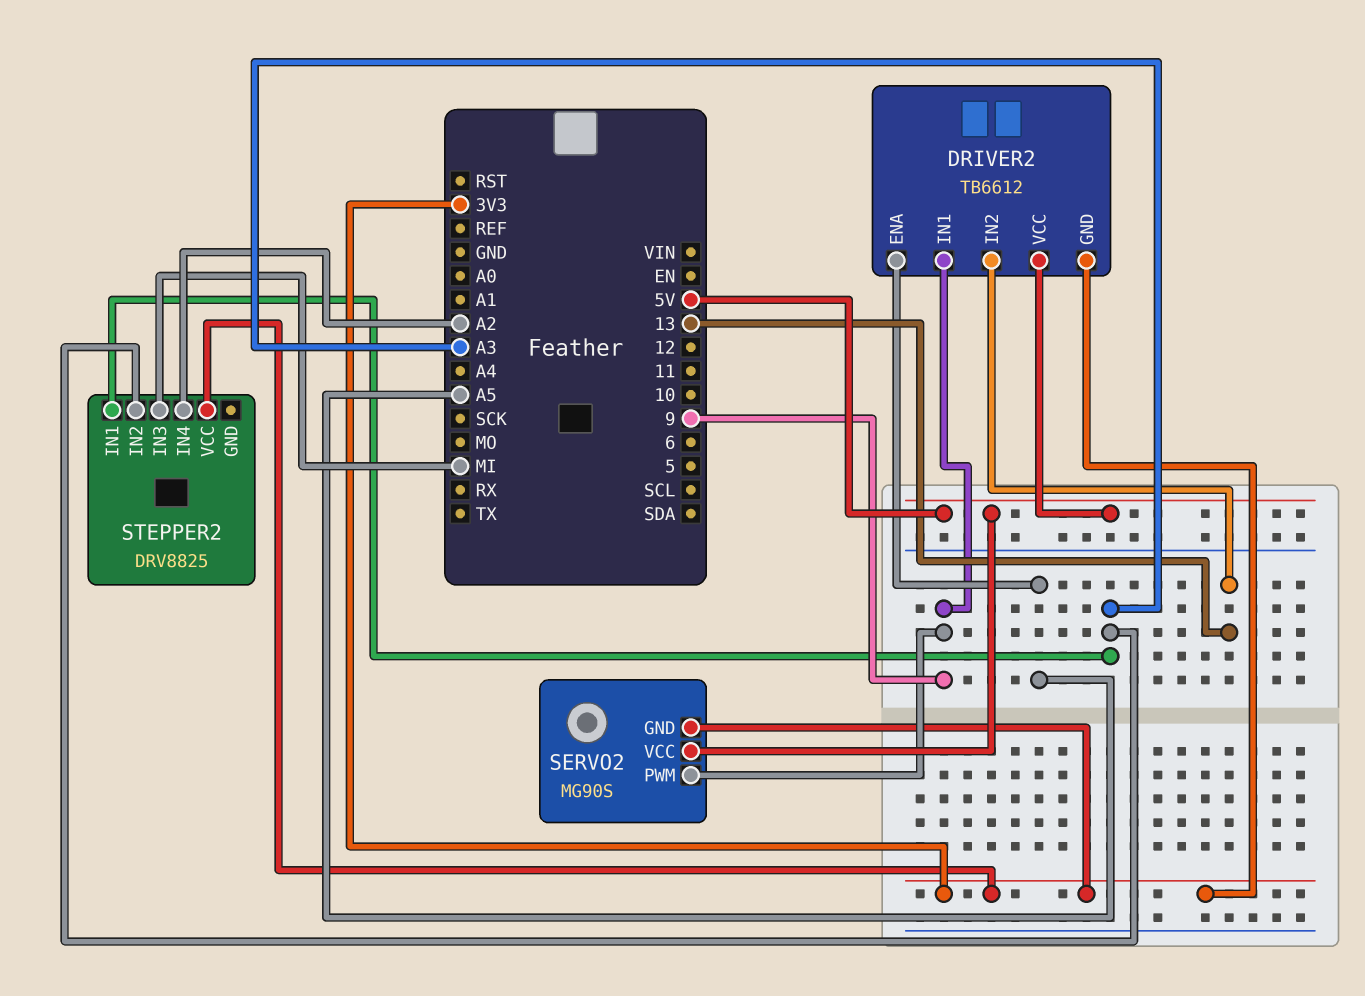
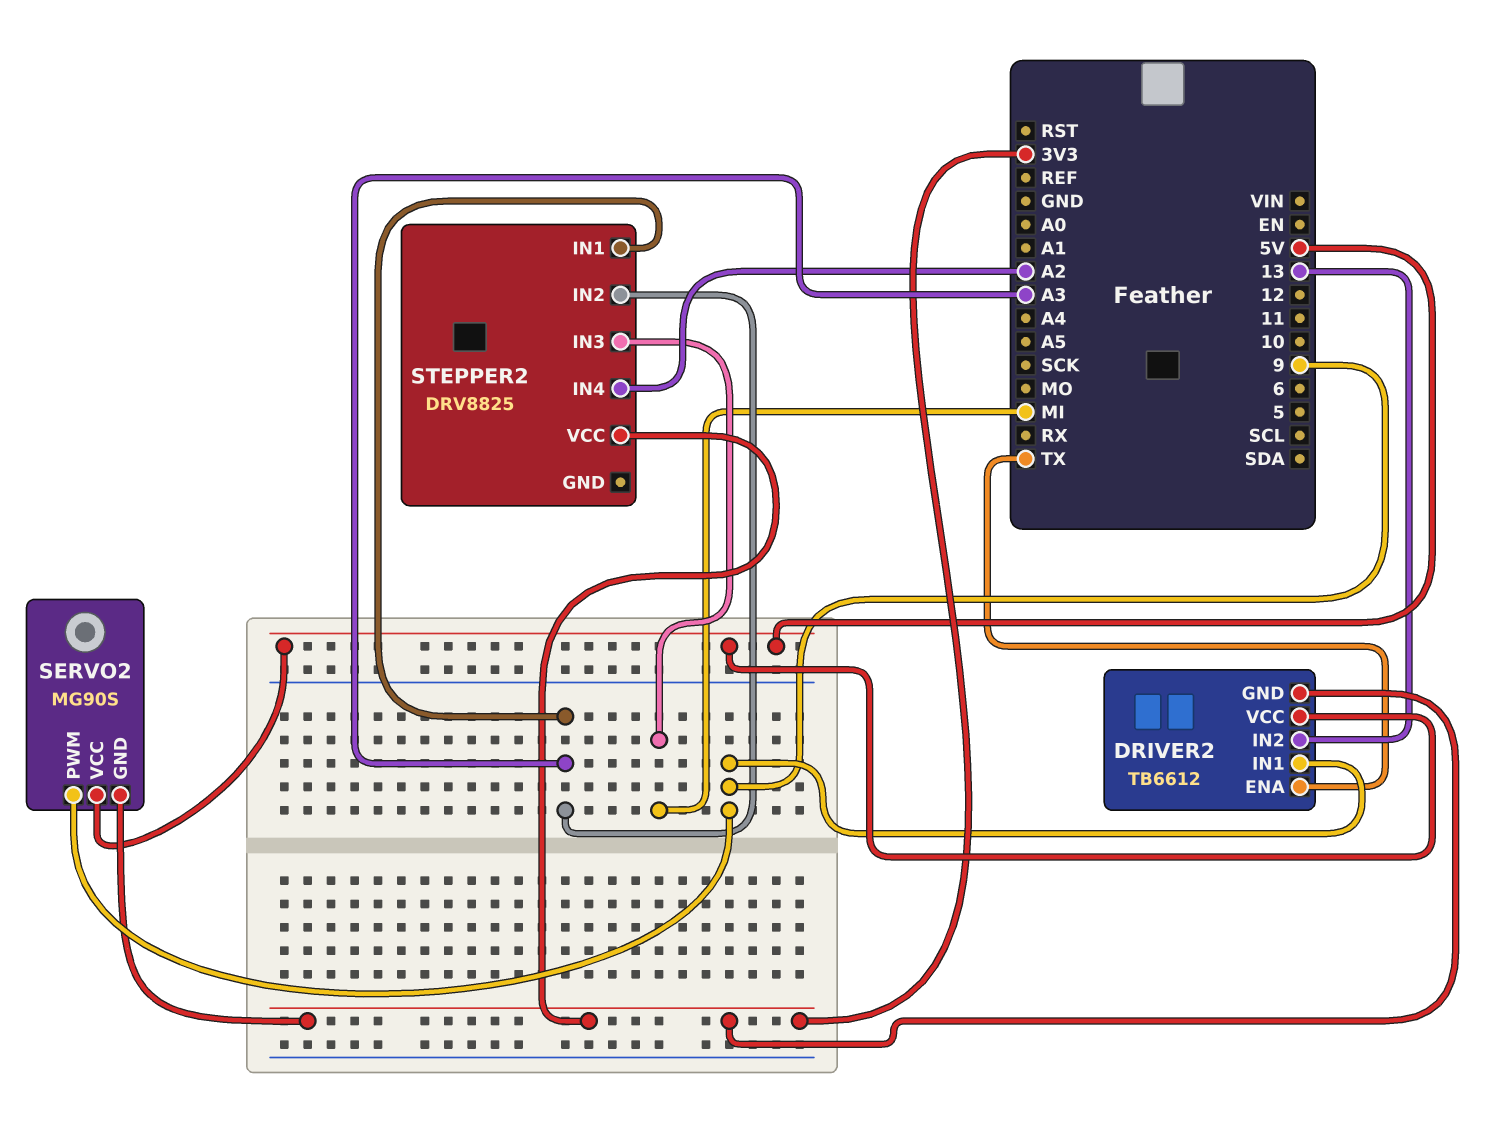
DRIVER2 pin ENA: A5 -> TX

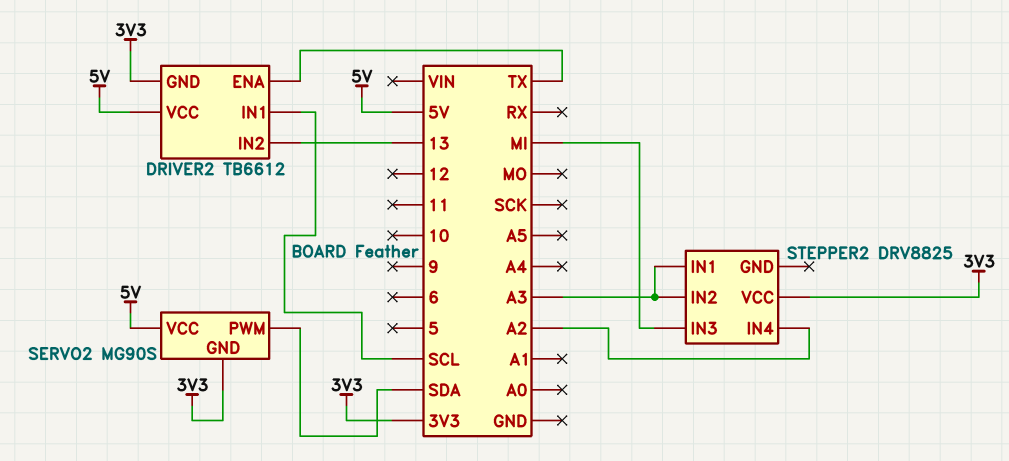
DRIVER2 pin IN1: 9 -> SCL
SERVO2 pin PWM: 9 -> SDA

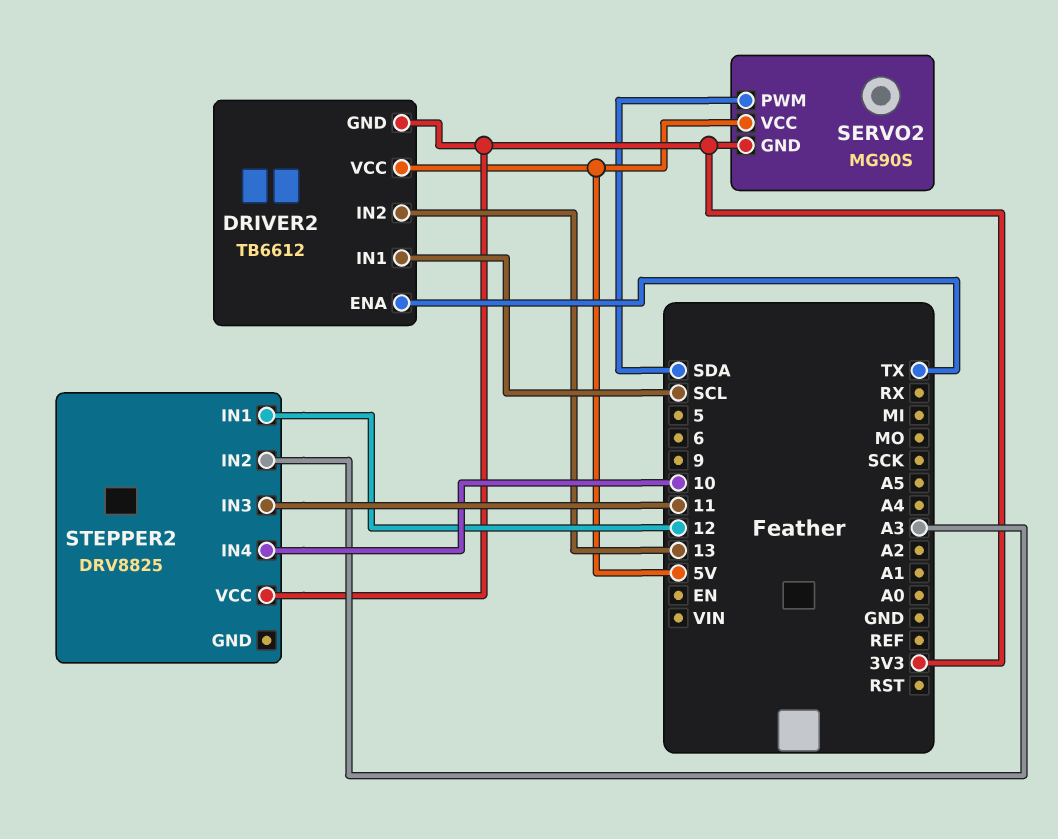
STEPPER2 pin IN1: A3 -> 12
STEPPER2 pin IN3: MI -> 11
STEPPER2 pin IN4: A2 -> 10

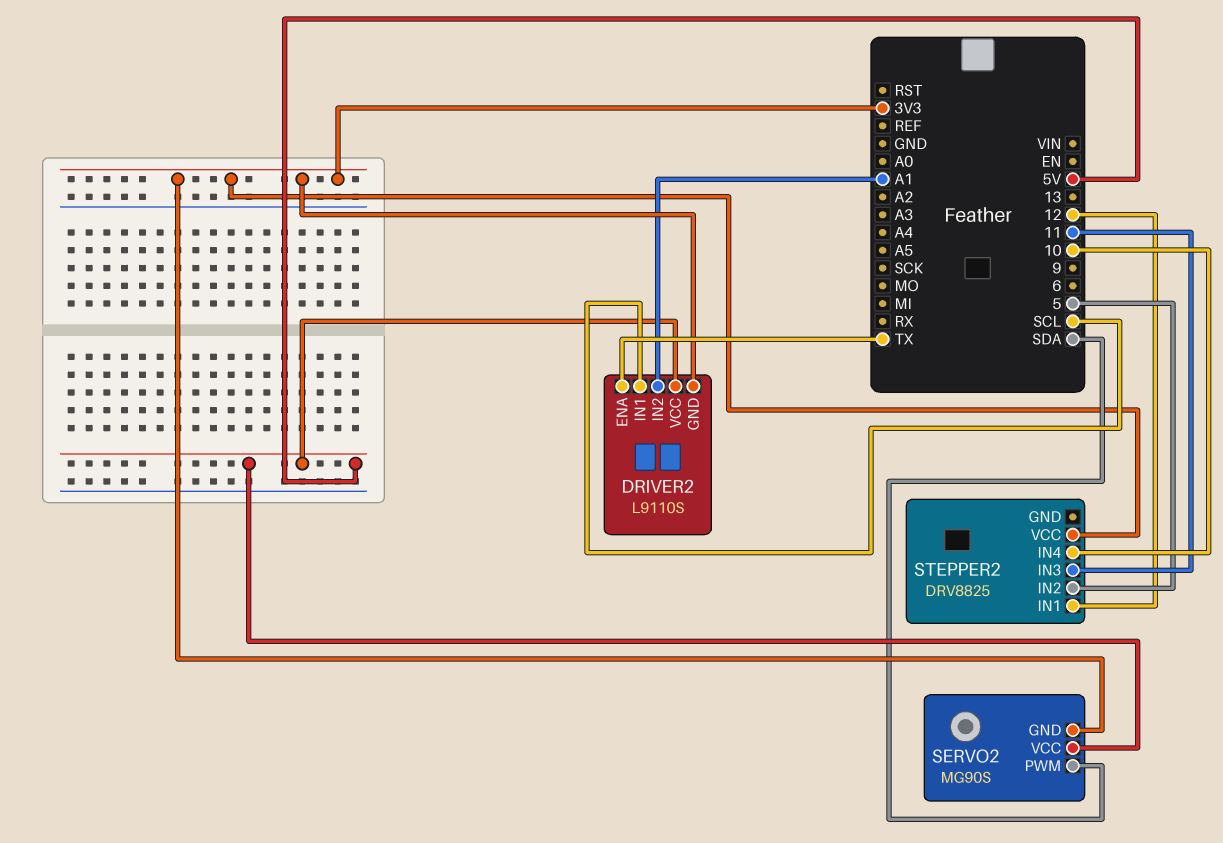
DRIVER2: TB6612 -> L9110S
DRIVER2 pin IN2: 13 -> A1
STEPPER2 pin IN2: A3 -> 5

